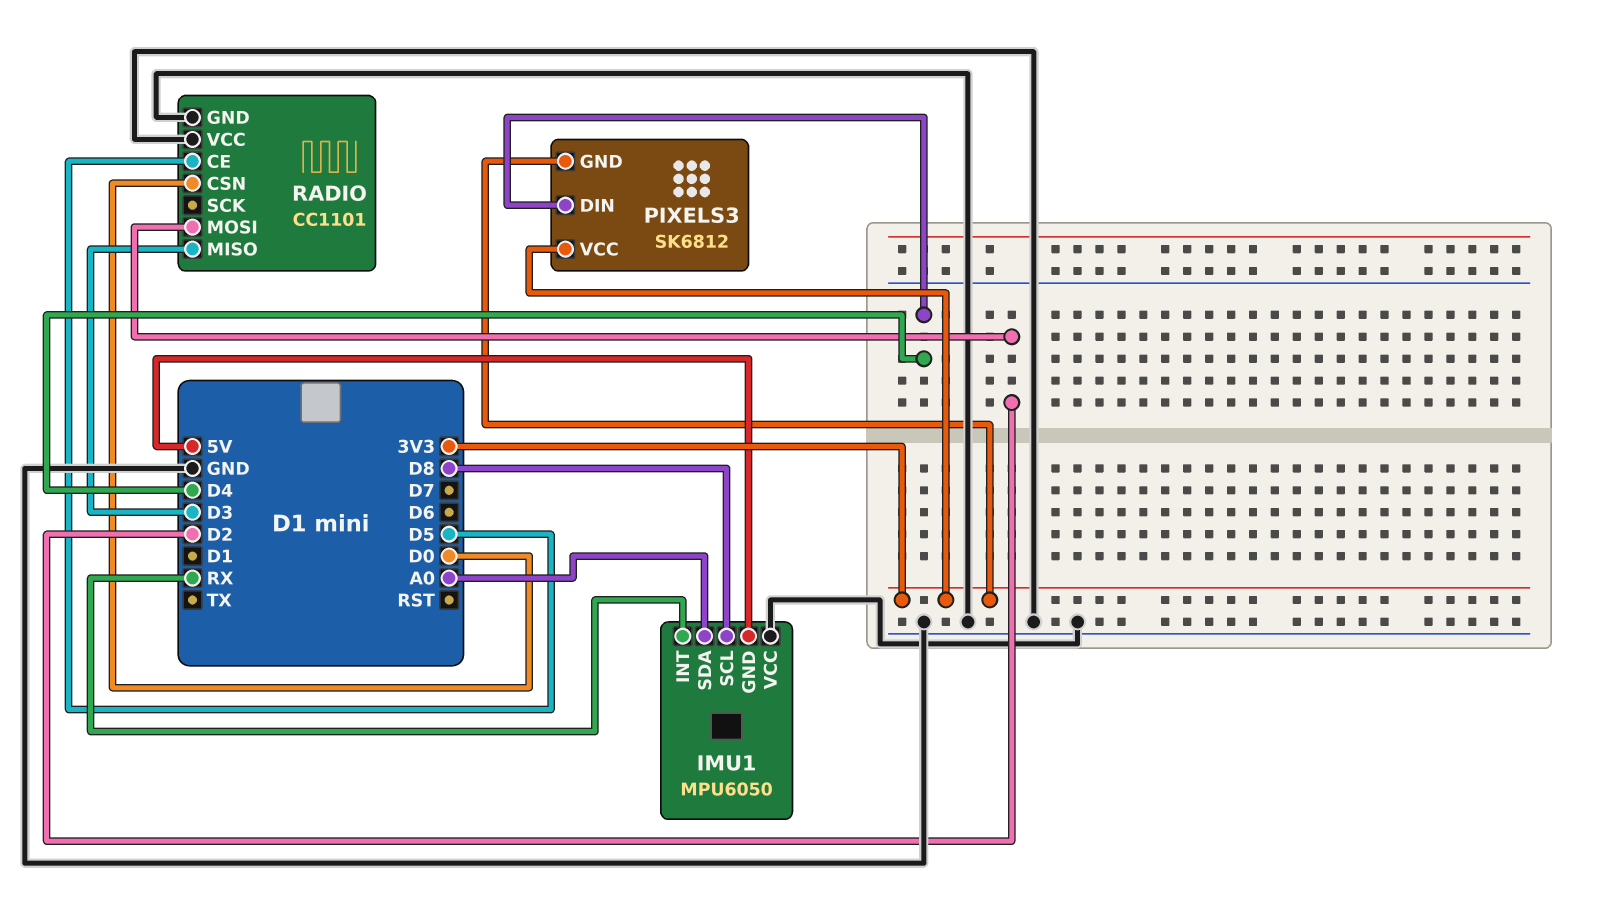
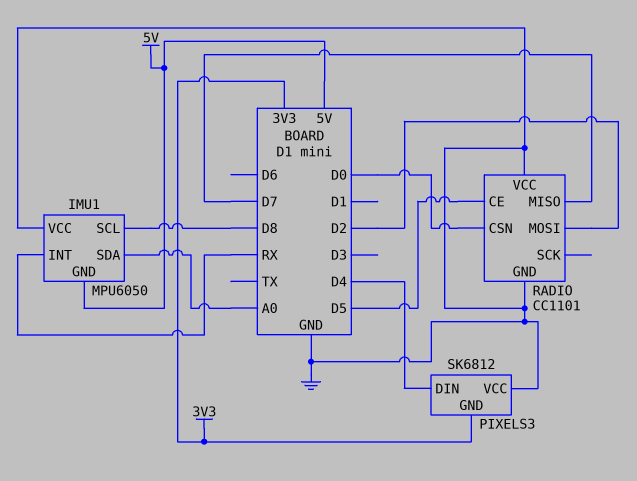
PIXELS3 pin VCC: 3V3 -> GND
RADIO pin MISO: D3 -> D7

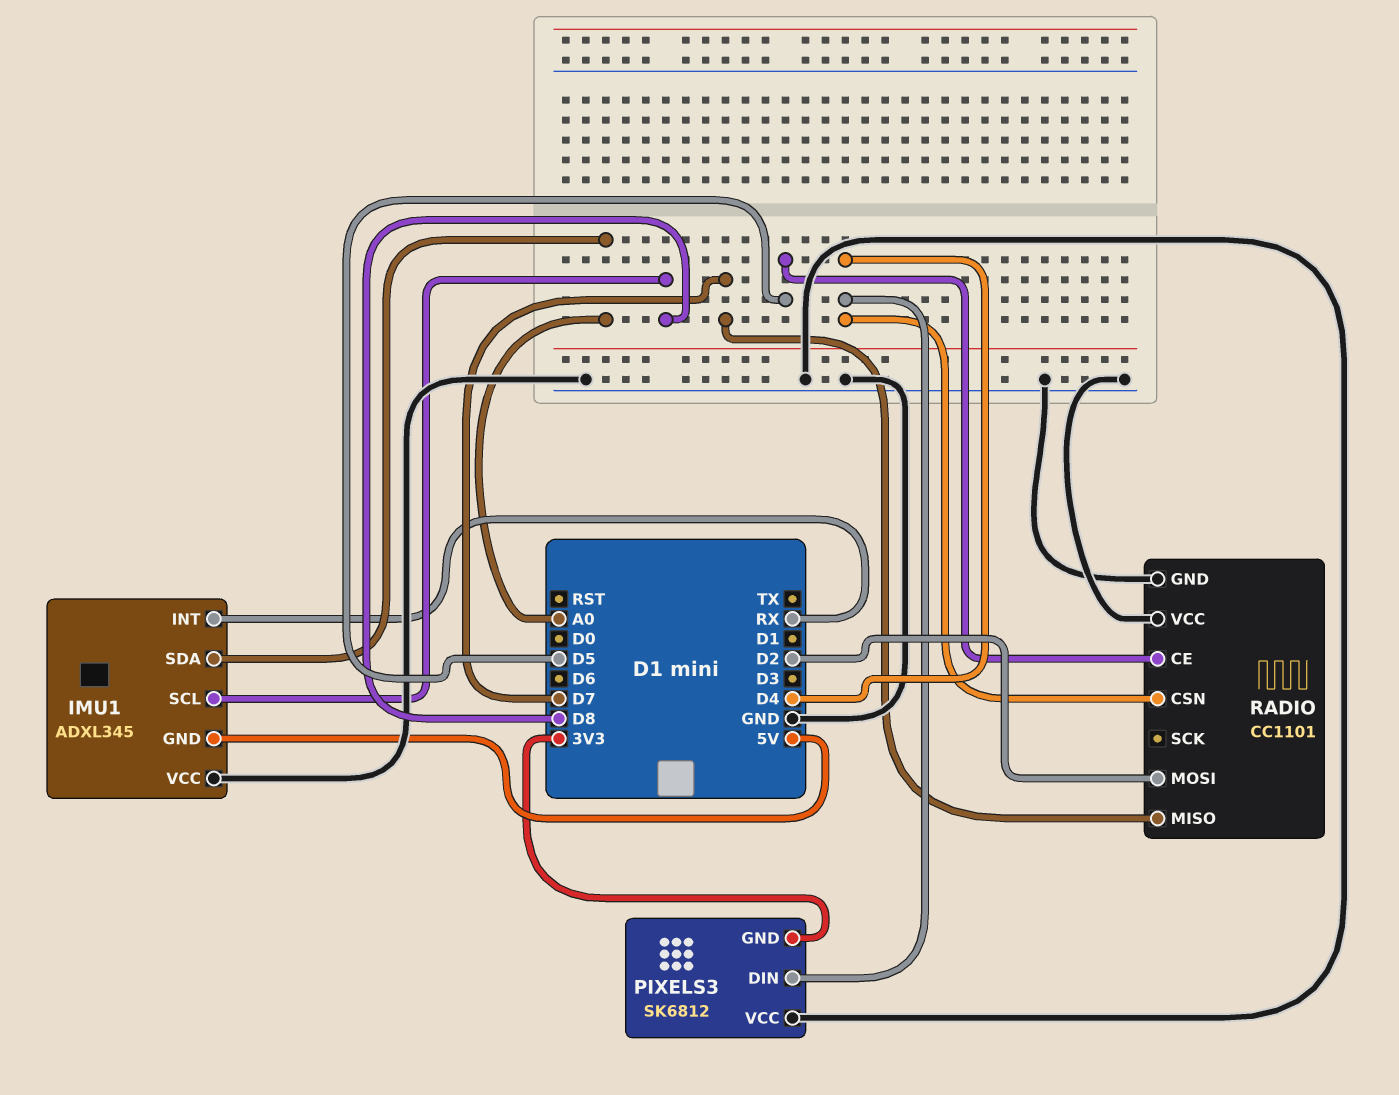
IMU1: MPU6050 -> ADXL345
RADIO pin CSN: D0 -> D4

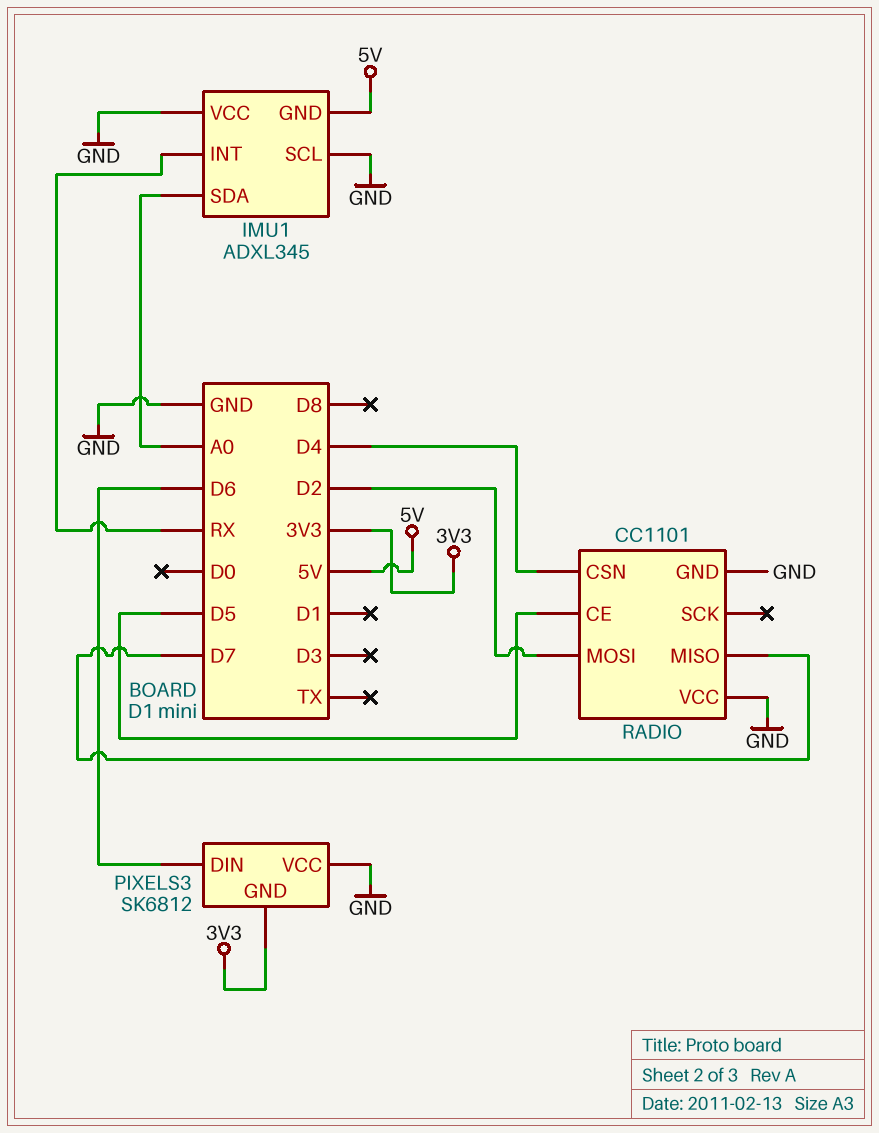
IMU1 pin SCL: D8 -> GND
PIXELS3 pin DIN: D4 -> D6

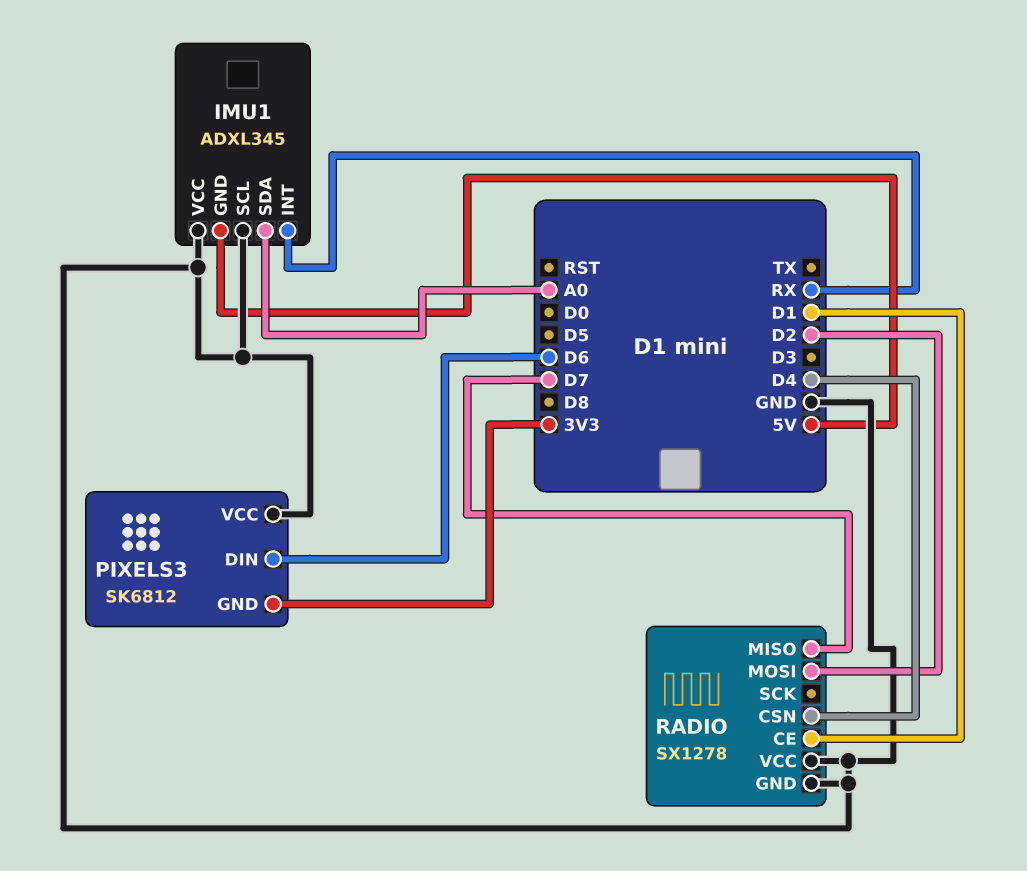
RADIO: CC1101 -> SX1278
RADIO pin CE: D5 -> D1

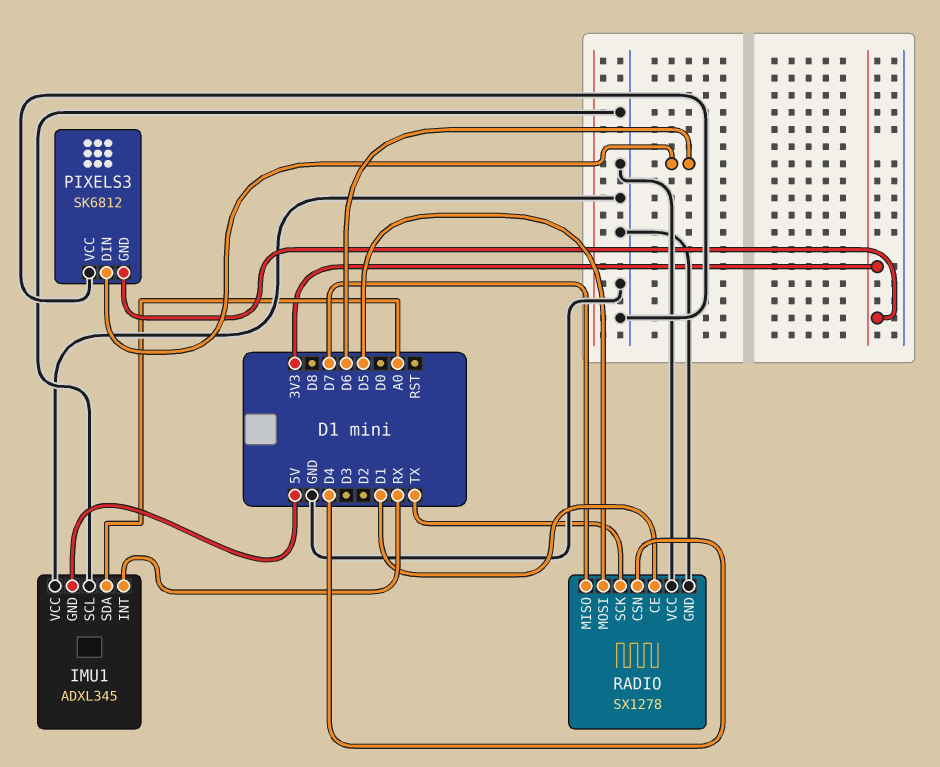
RADIO pin MOSI: D2 -> D5
RADIO pin SCK: none -> TX

